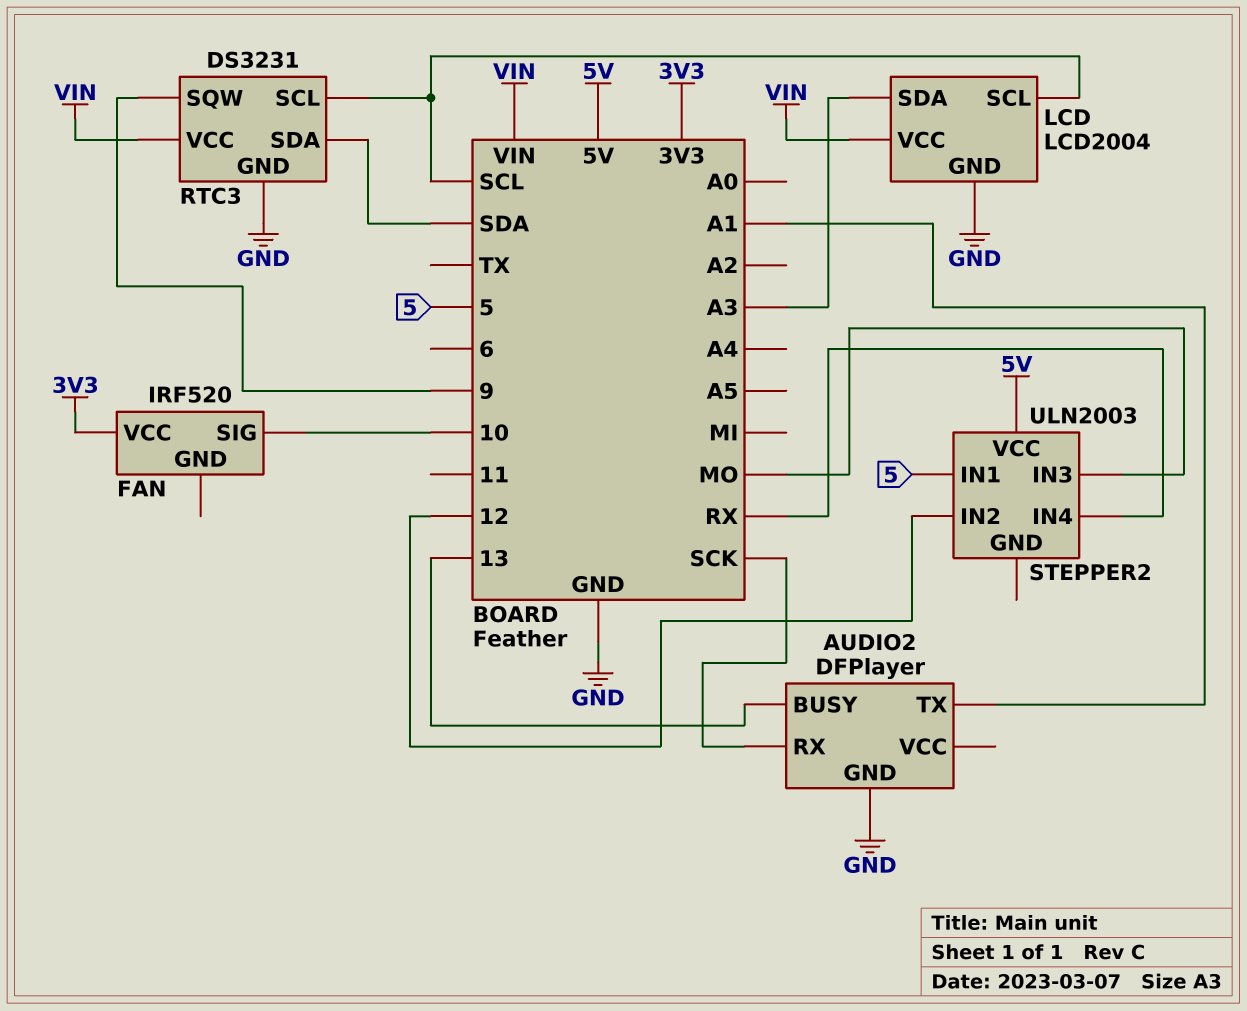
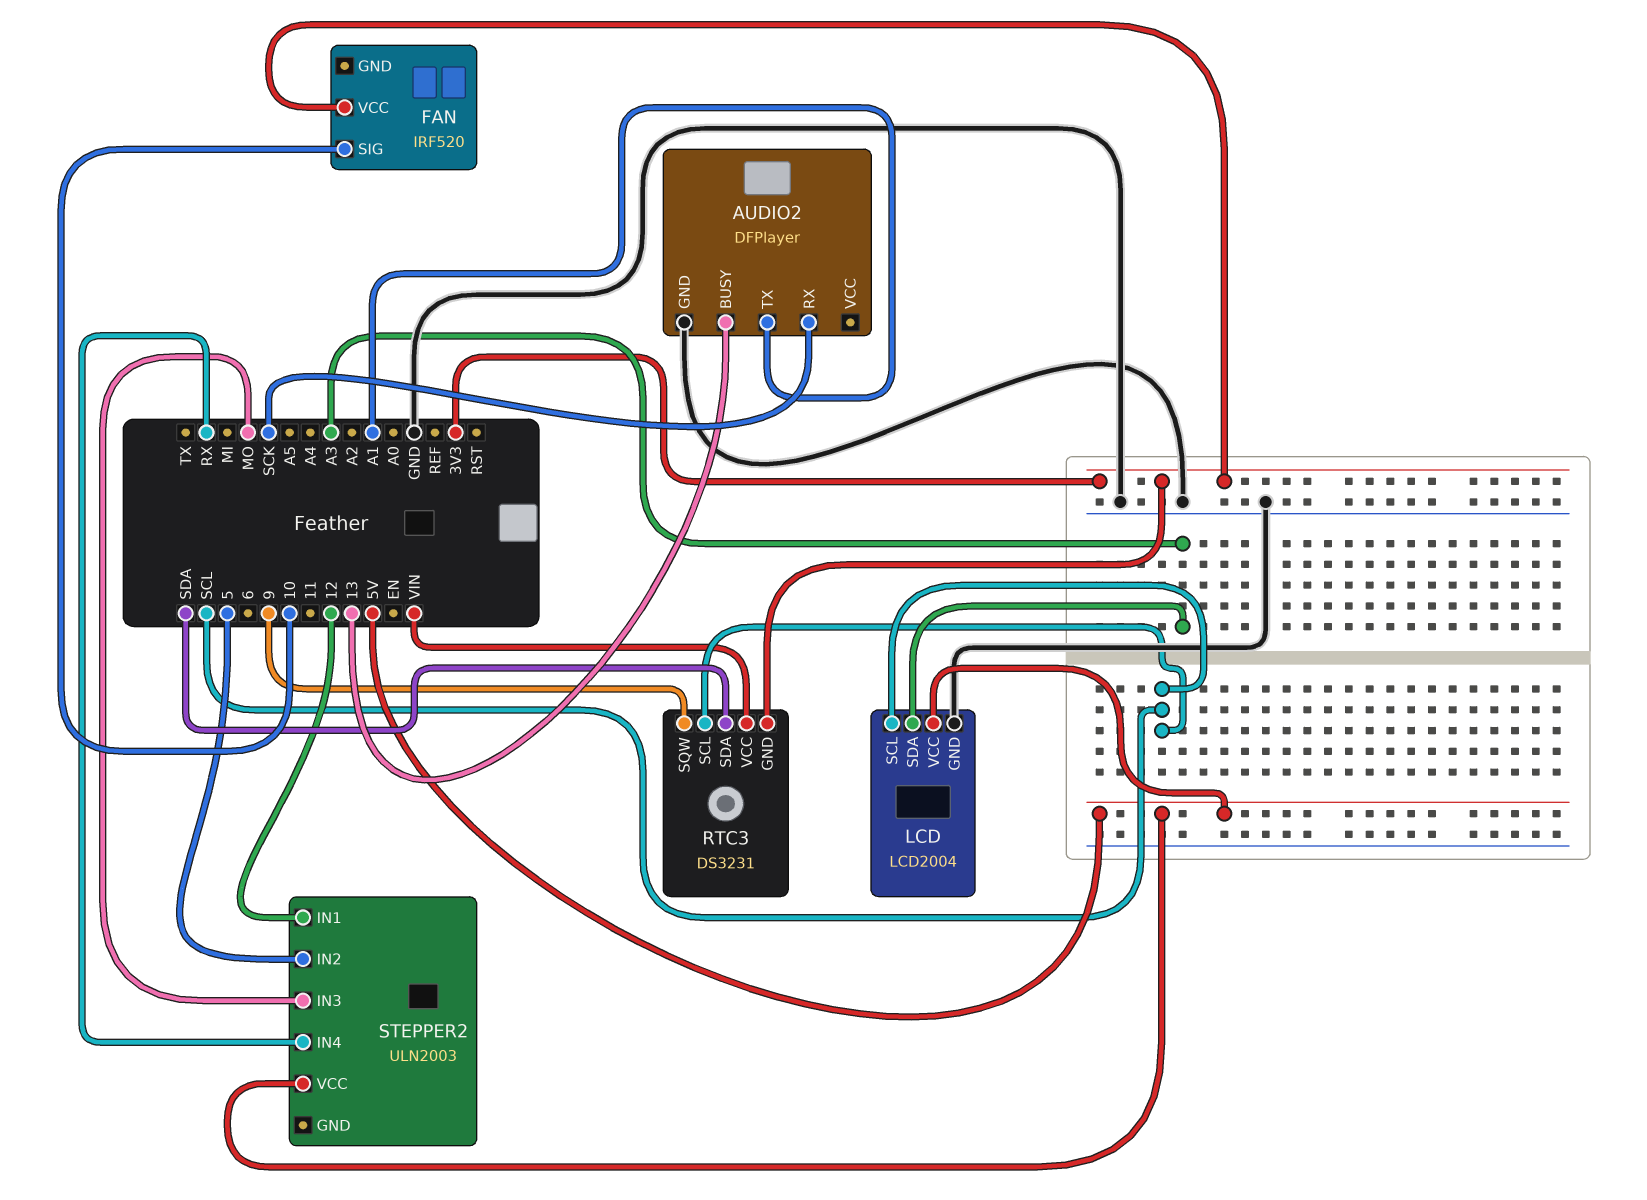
LCD pin VCC: VIN -> 5V
RTC3 pin GND: GND -> 3V3
STEPPER2 pin IN1: 5 -> 12
STEPPER2 pin IN2: 12 -> 5

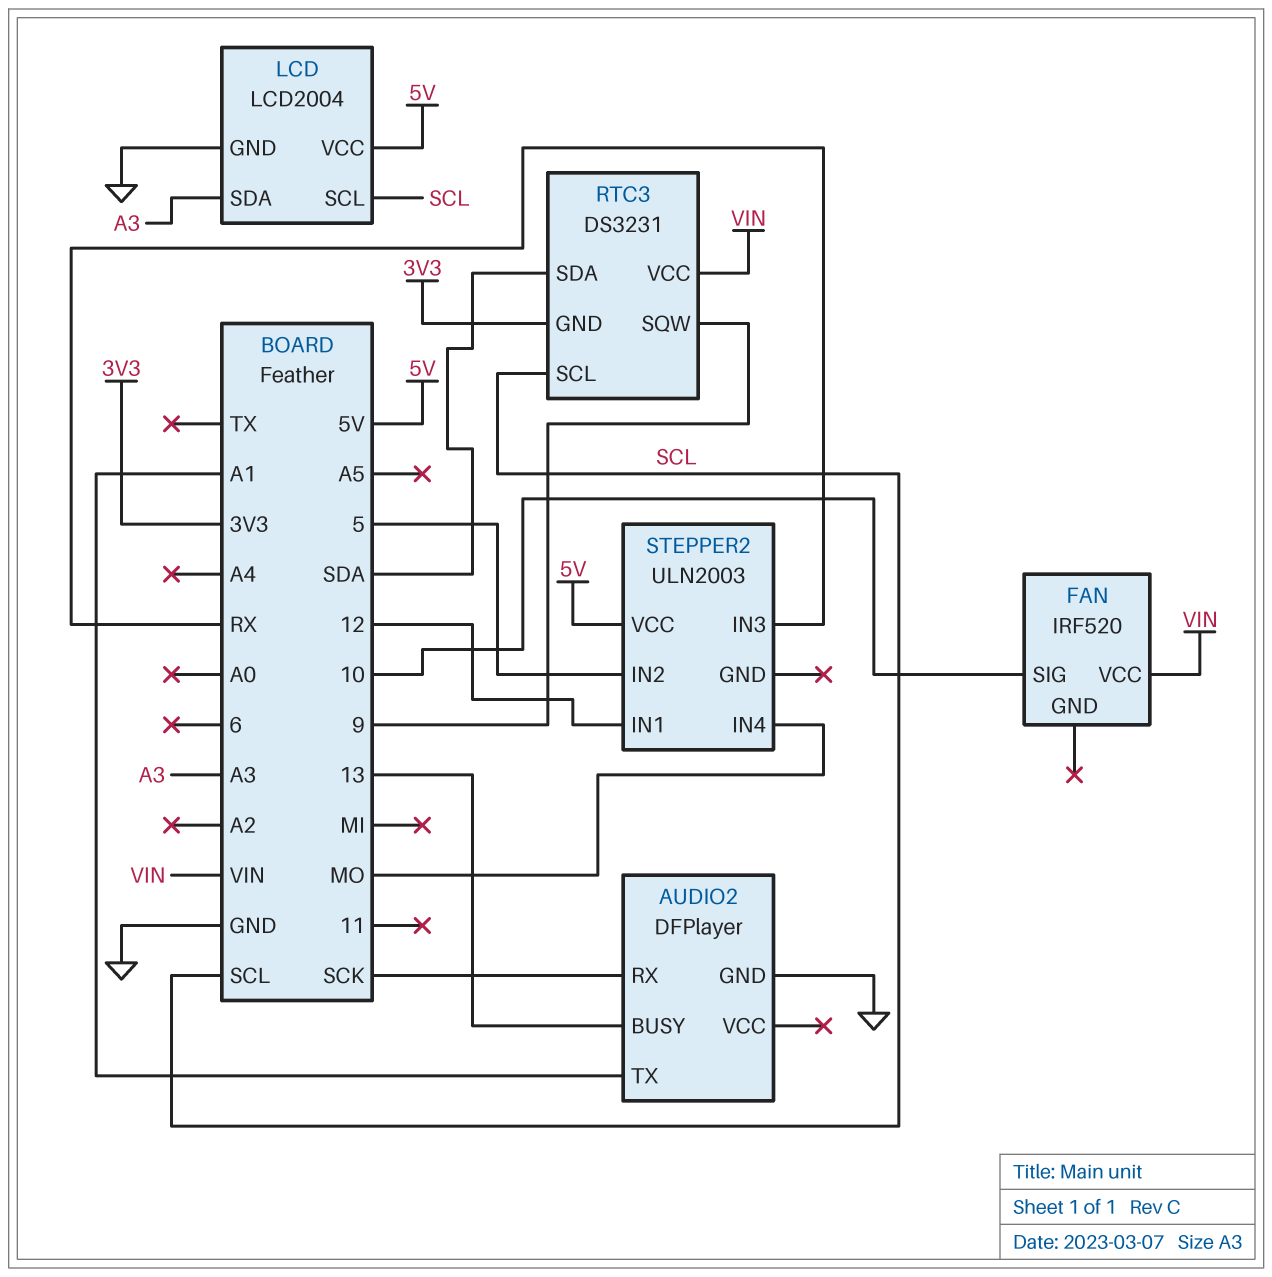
FAN pin VCC: 3V3 -> VIN
STEPPER2 pin IN3: MO -> RX
STEPPER2 pin IN4: RX -> MO

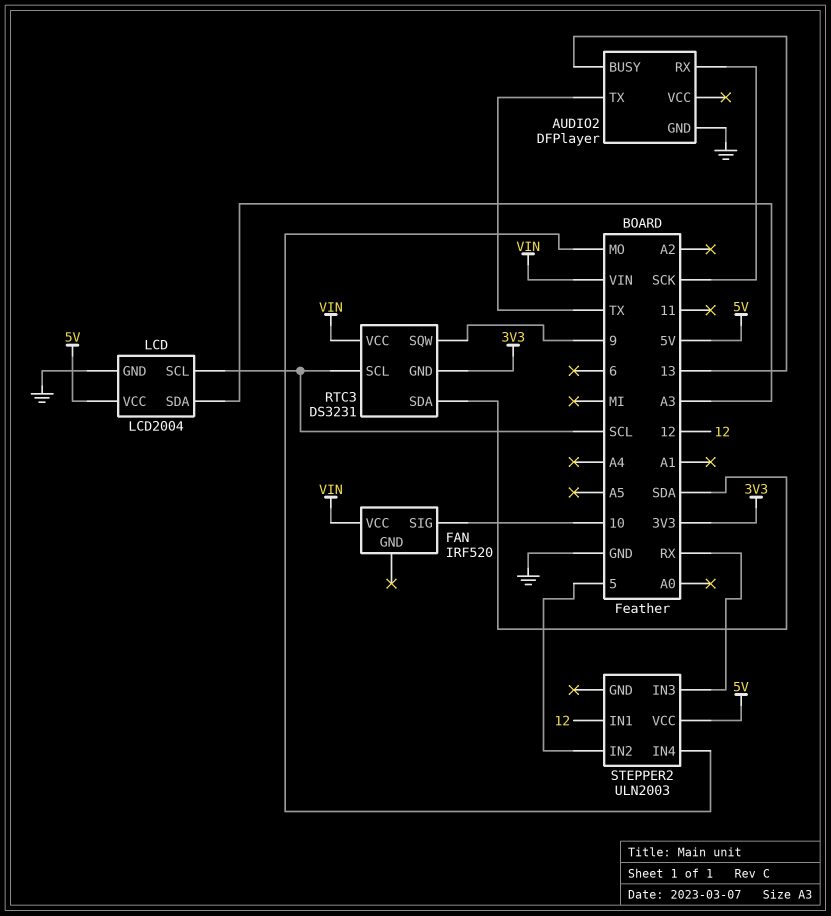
AUDIO2 pin TX: A1 -> TX

